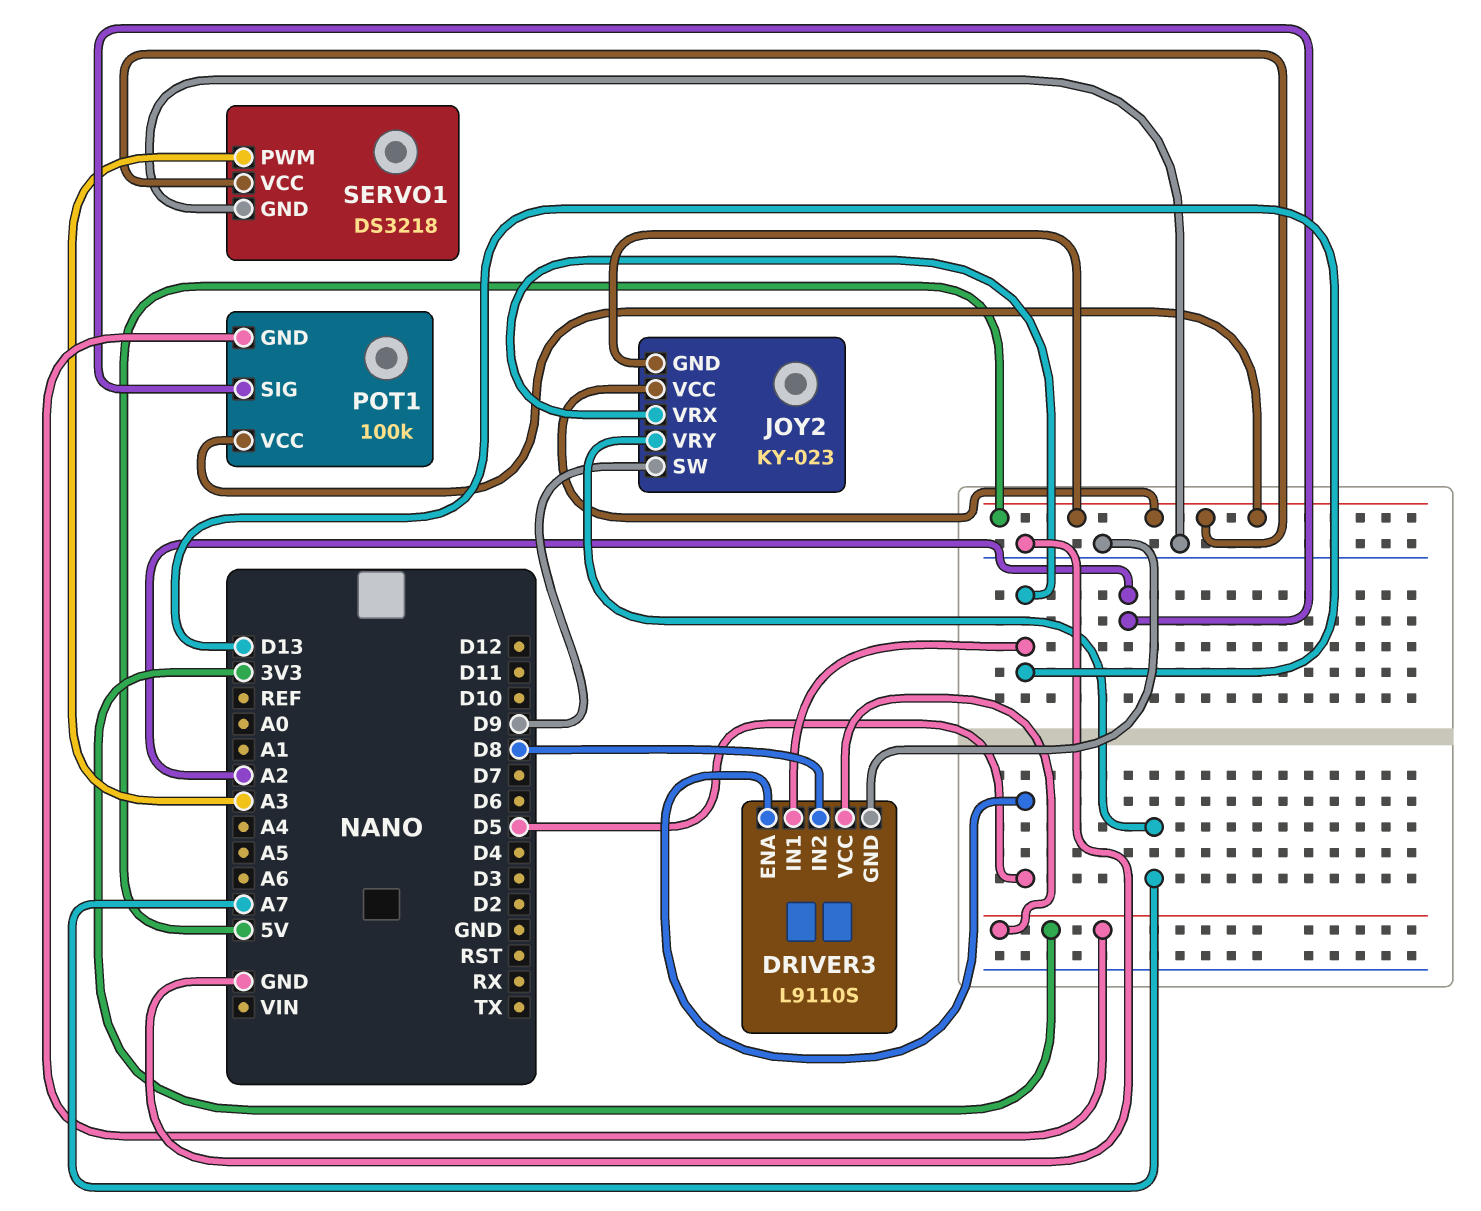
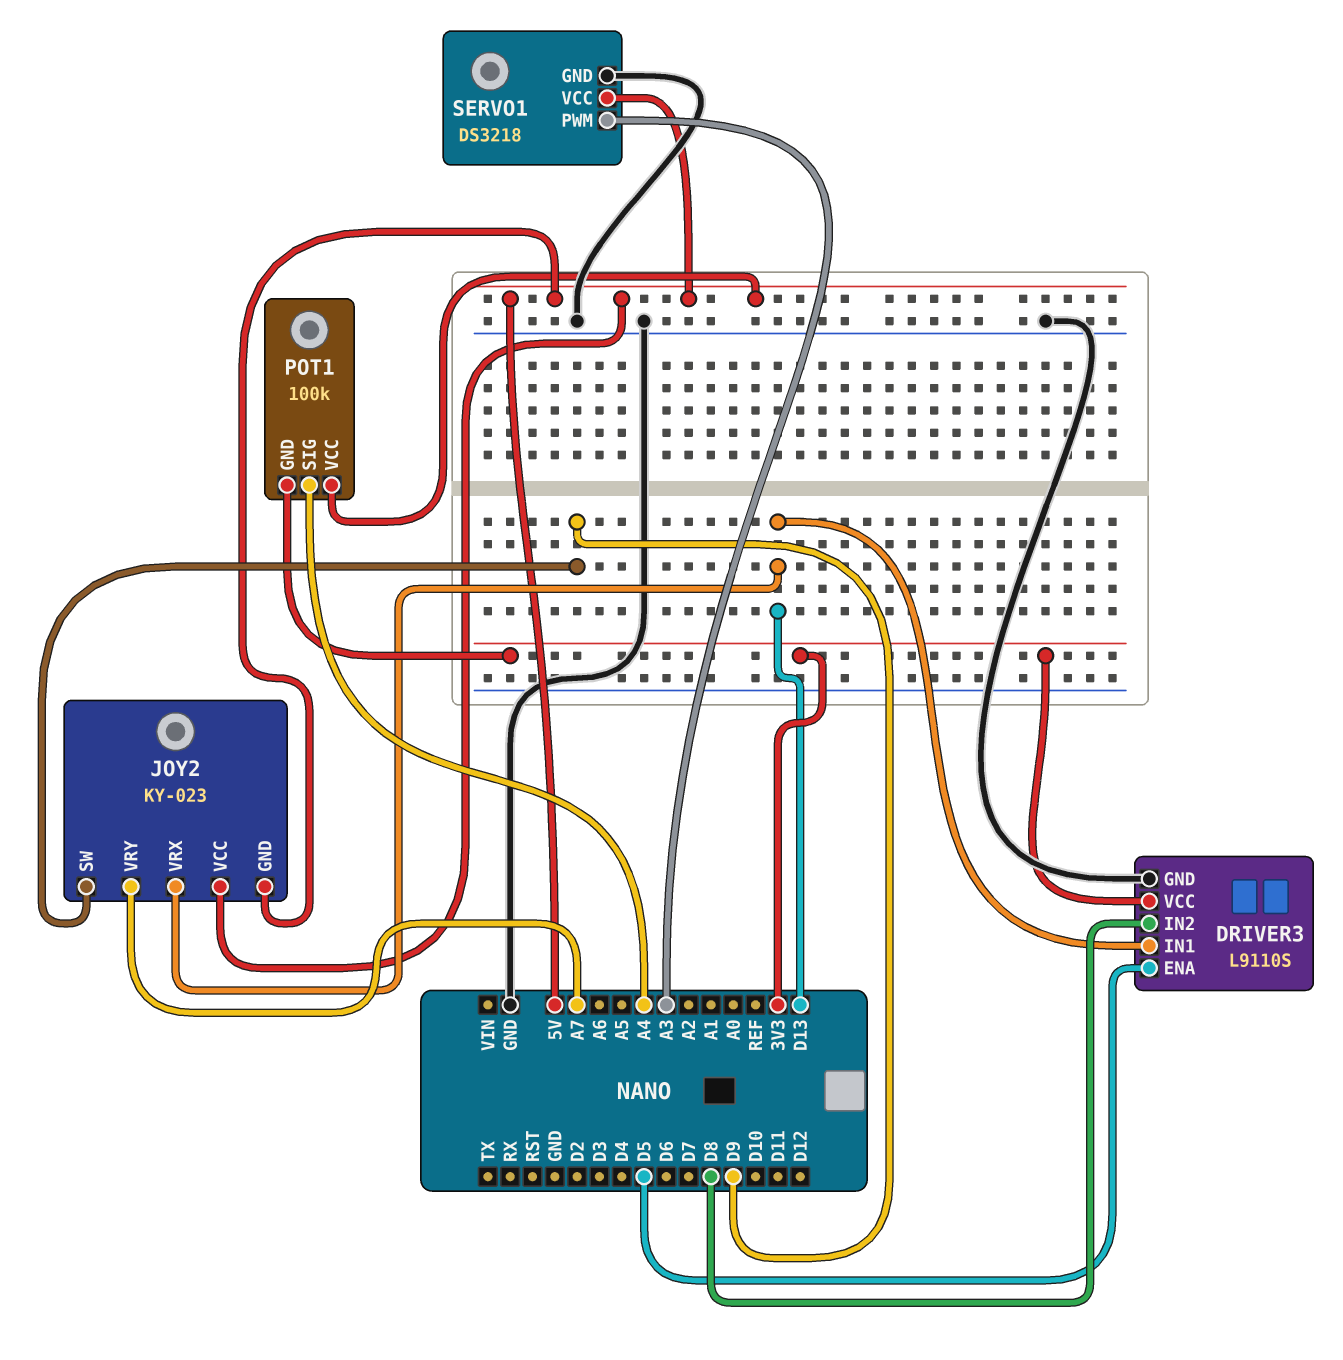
POT1 pin SIG: A2 -> A4

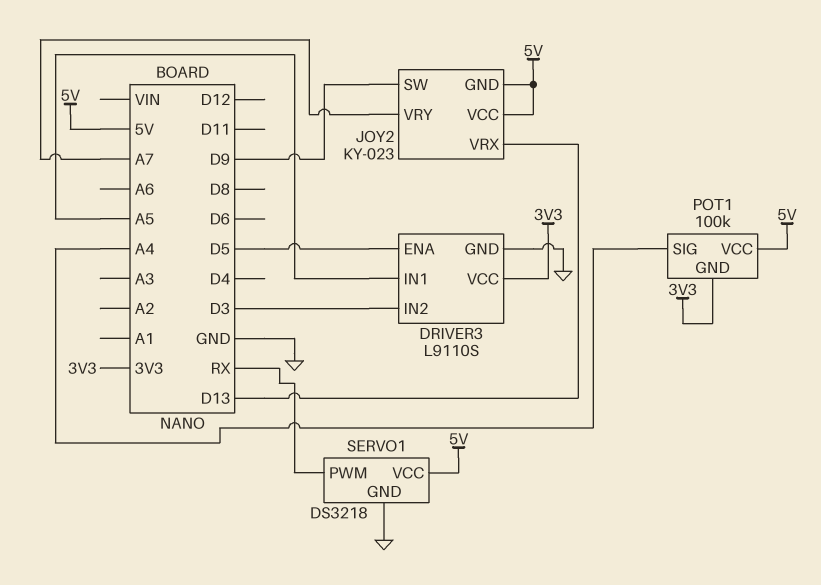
DRIVER3 pin IN1: D13 -> A5
DRIVER3 pin IN2: D8 -> D3
SERVO1 pin PWM: A3 -> RX

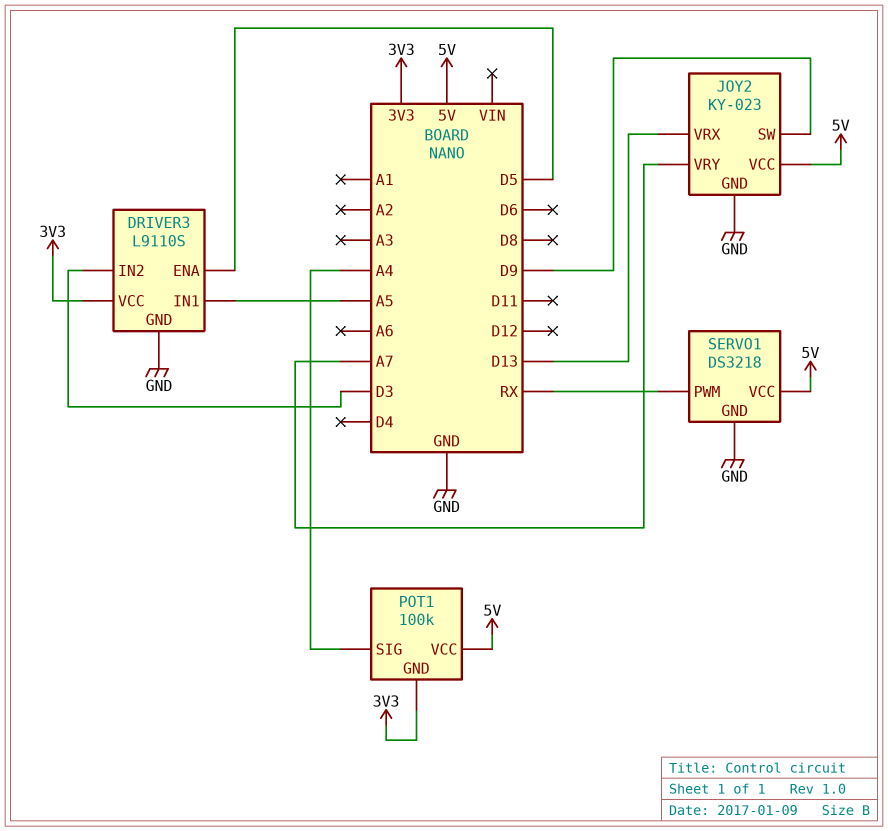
JOY2 pin GND: 5V -> GND

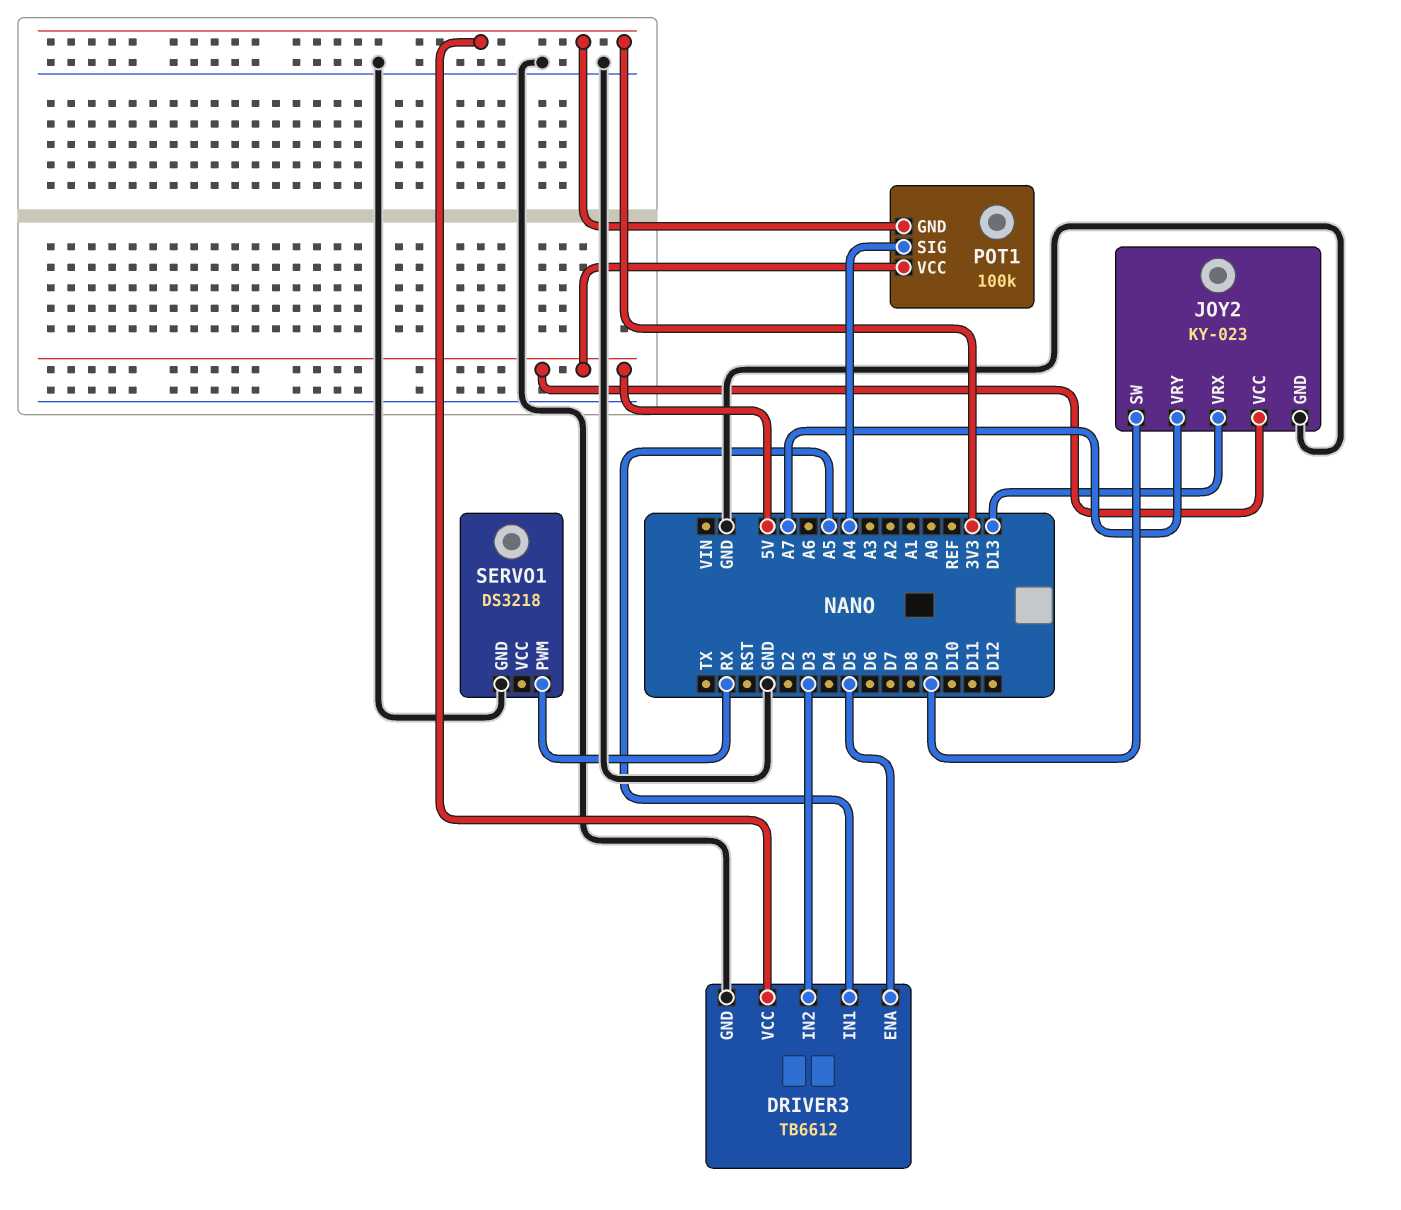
DRIVER3: L9110S -> TB6612
SERVO1 pin VCC: 5V -> none

